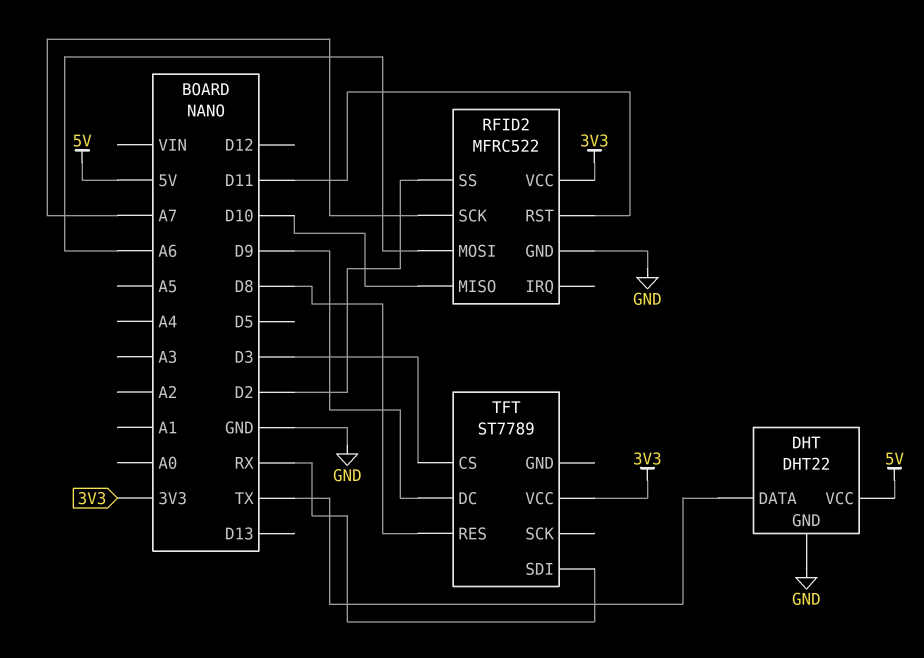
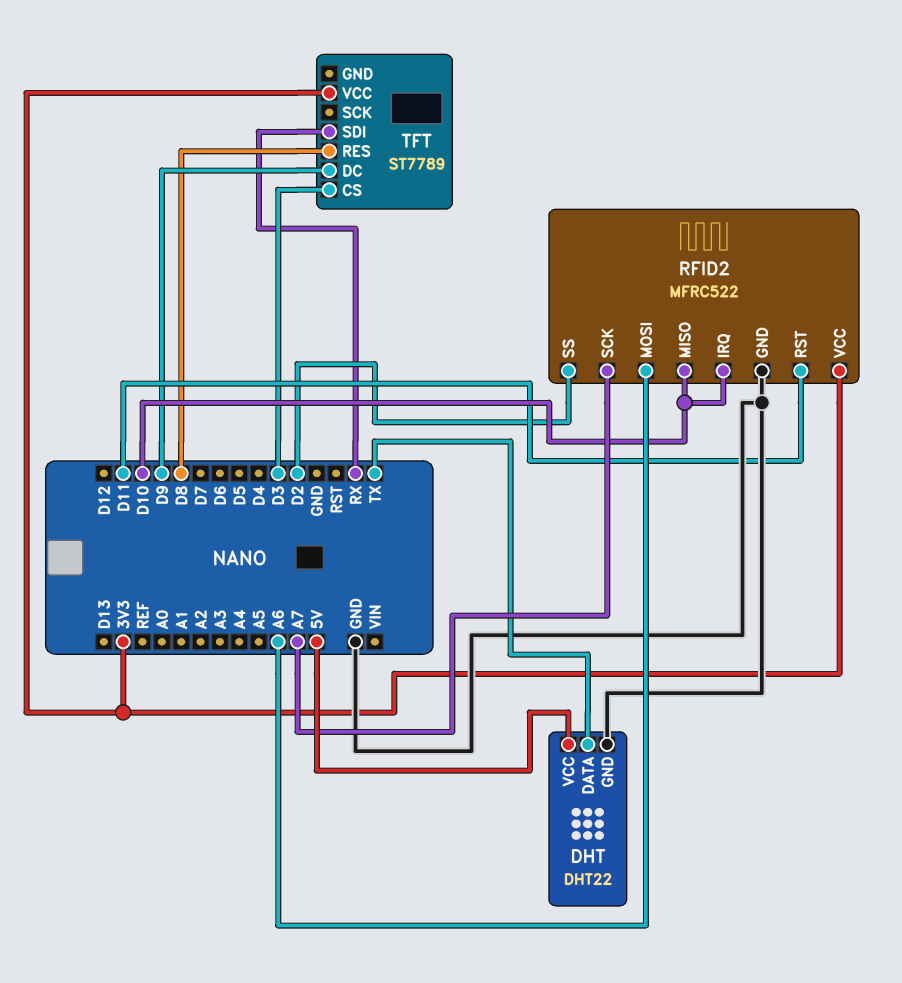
RFID2 pin IRQ: none -> D10

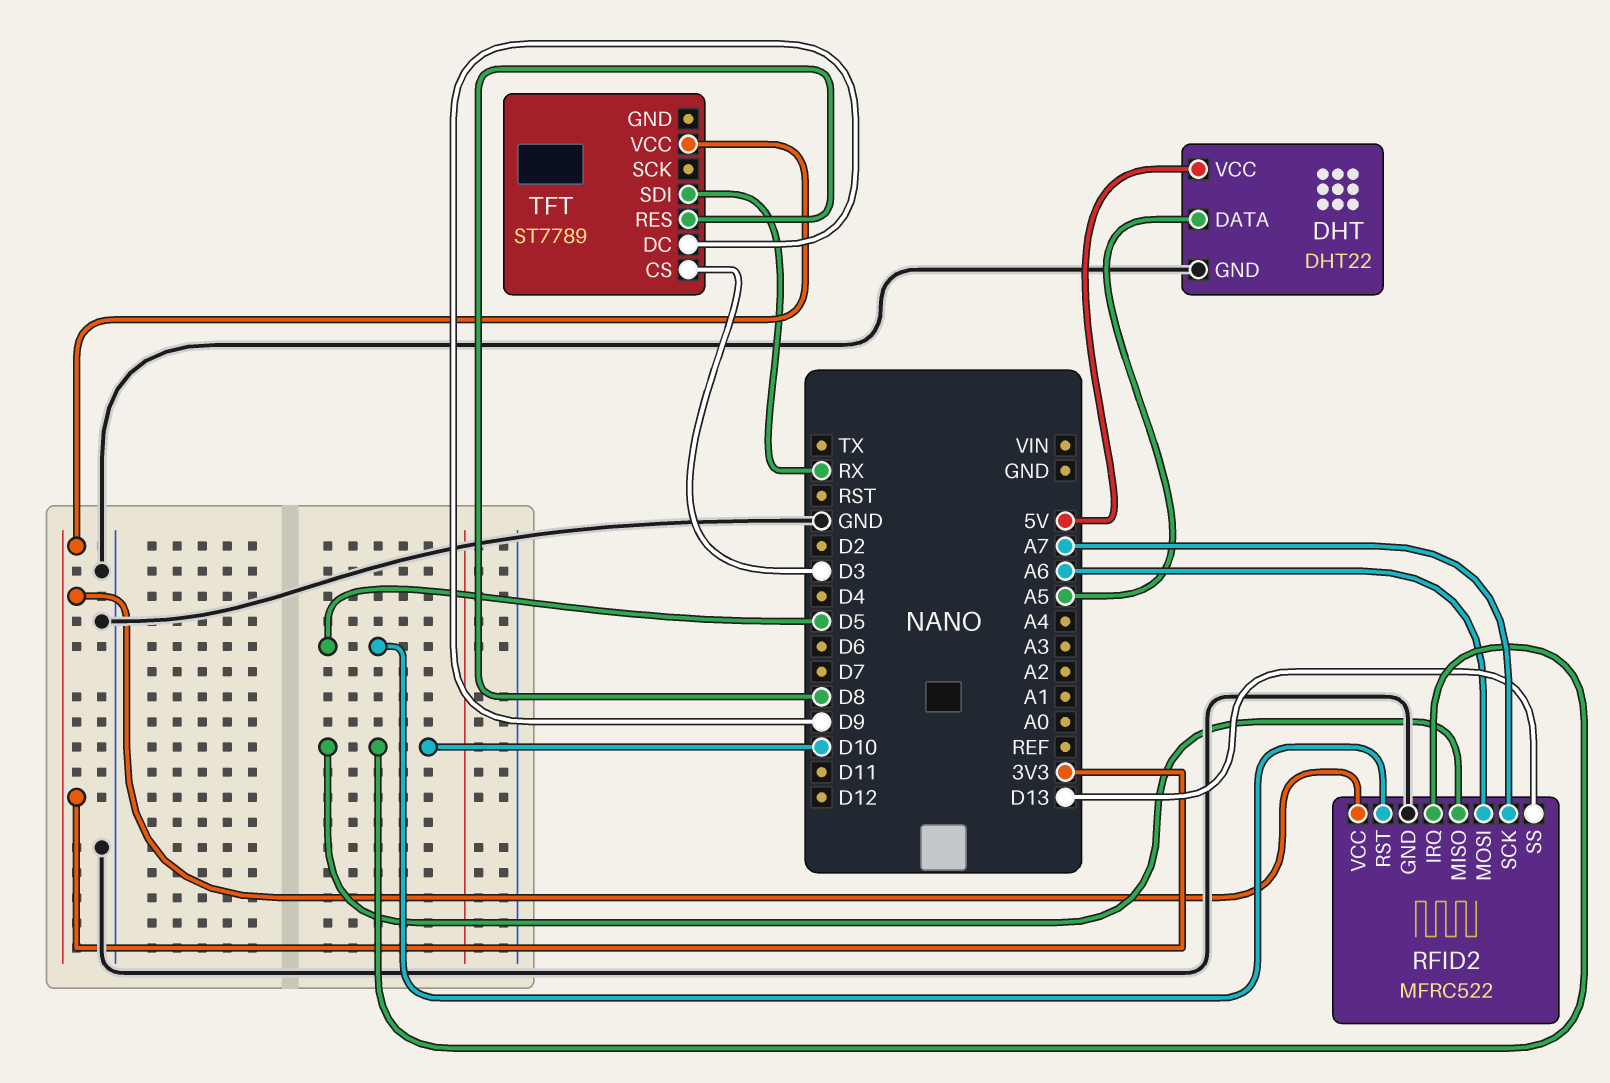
DHT pin DATA: TX -> A5
RFID2 pin RST: D11 -> D5
RFID2 pin SS: D2 -> D13

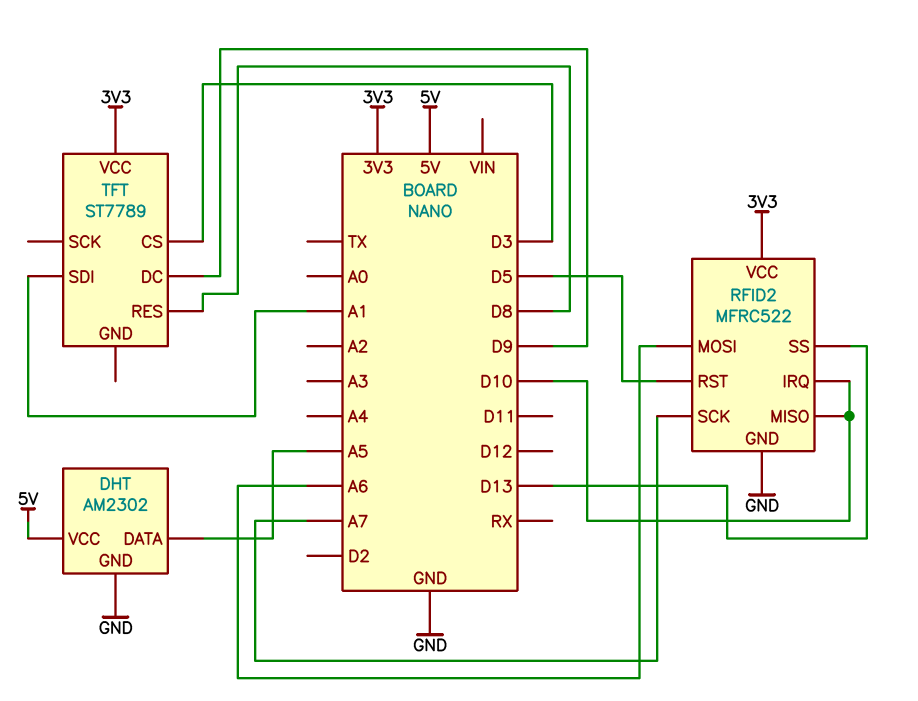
DHT: DHT22 -> AM2302
TFT pin SDI: RX -> A1

